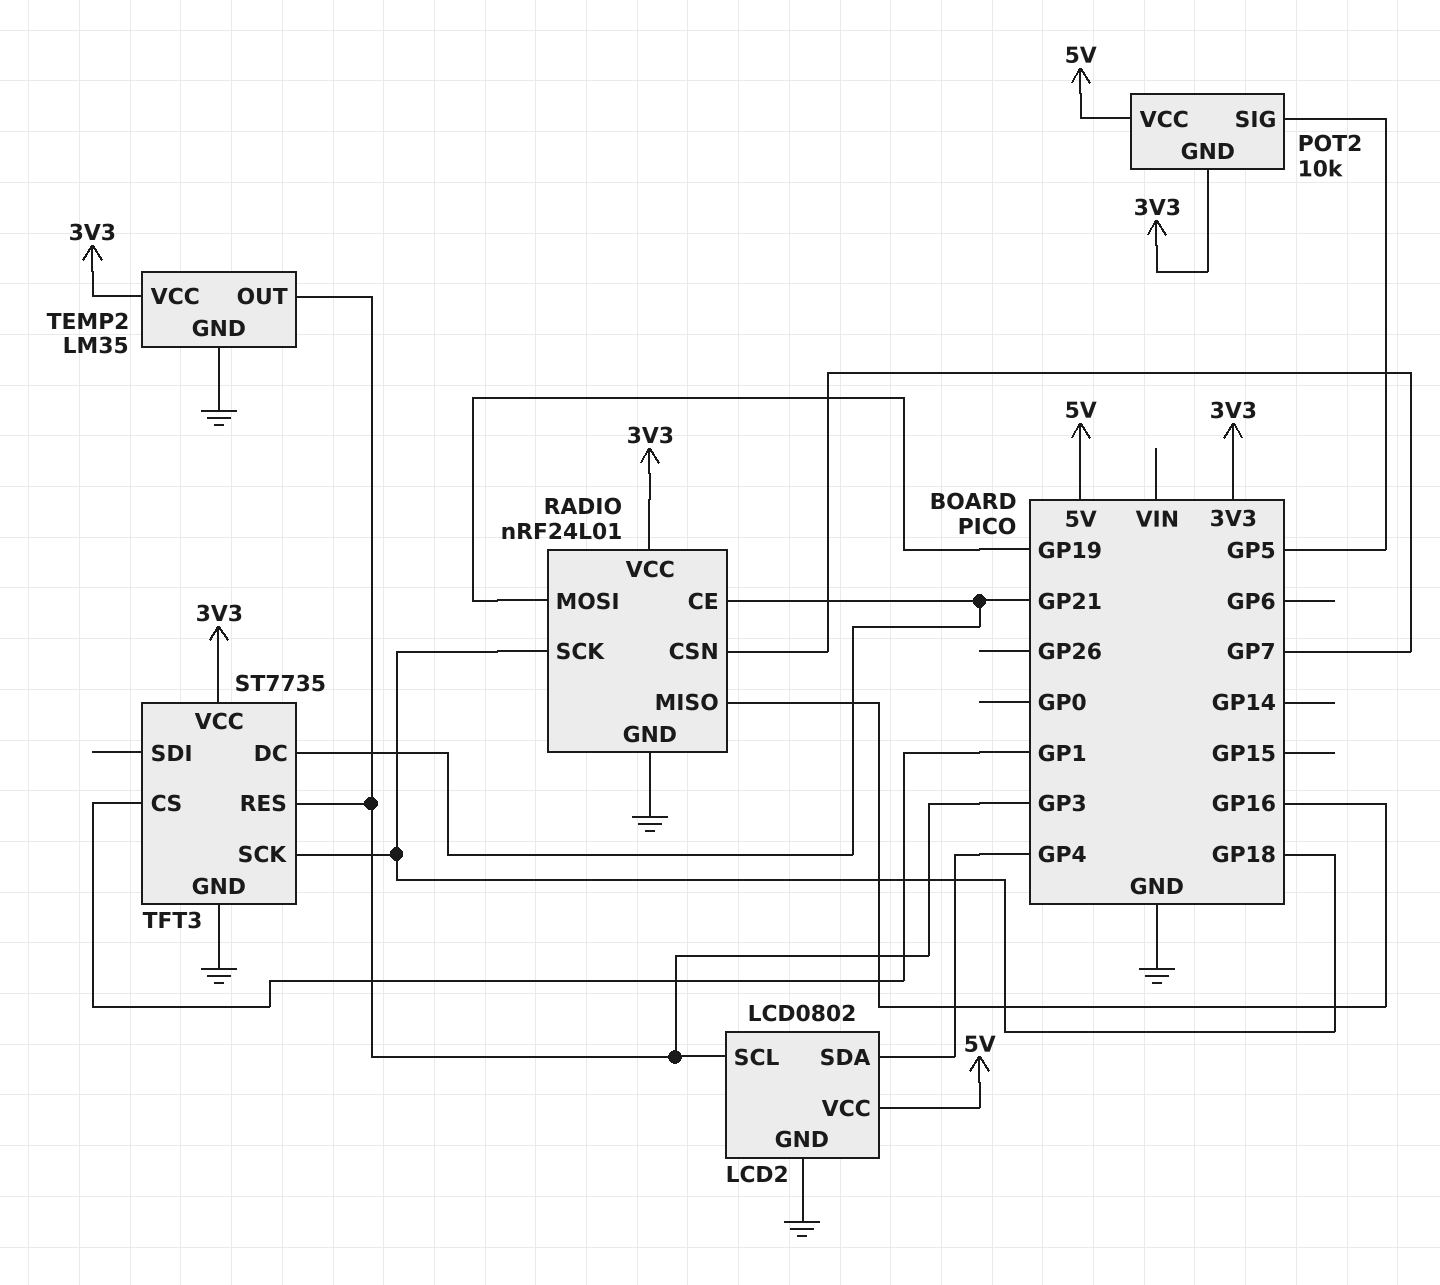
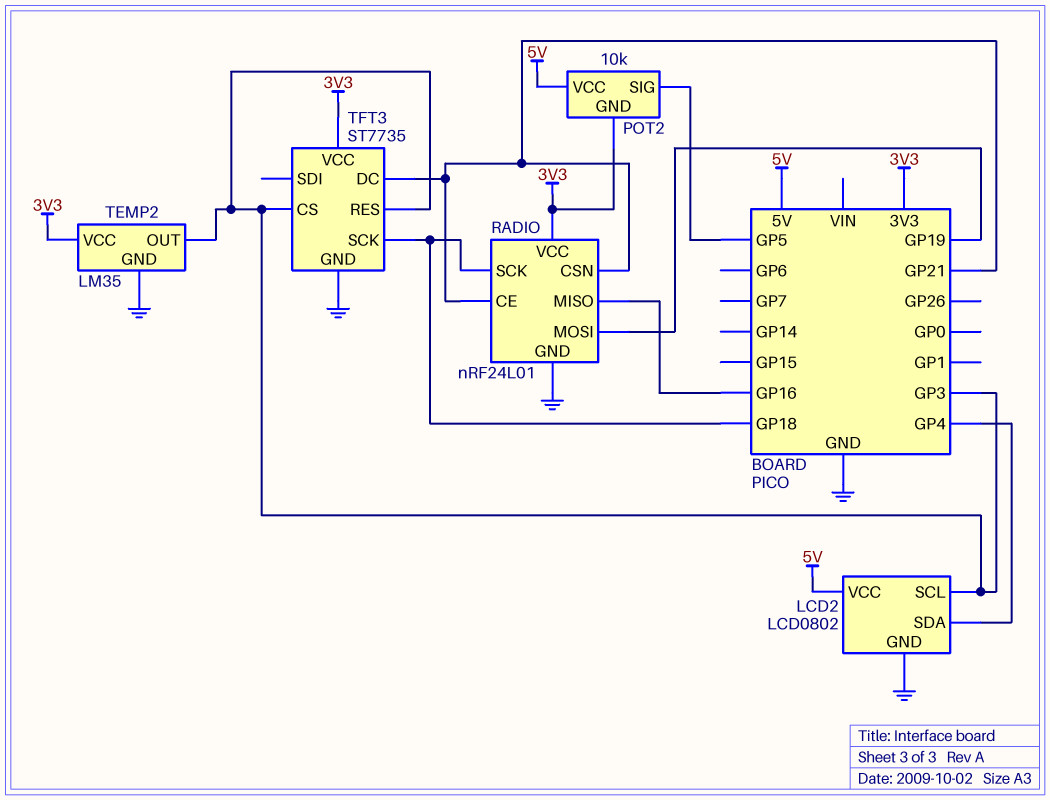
RADIO pin CSN: GP7 -> GP21
TFT3 pin CS: GP1 -> GP3

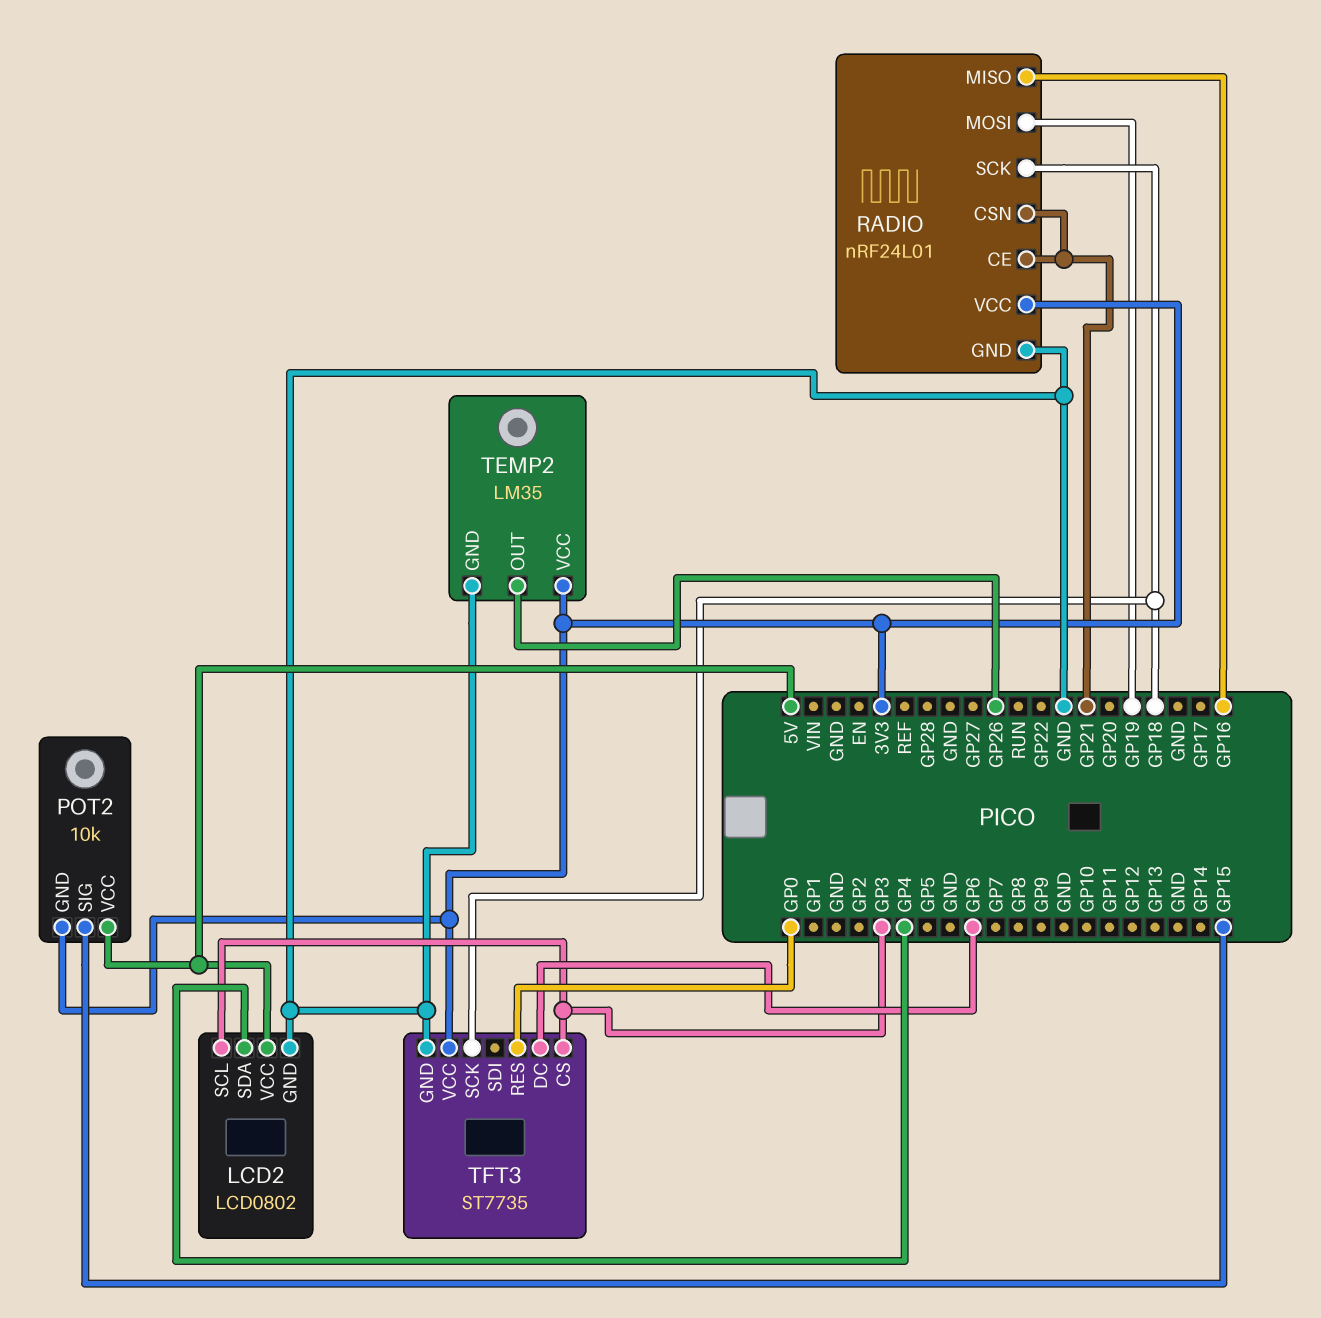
POT2 pin SIG: GP5 -> GP15
TEMP2 pin OUT: GP3 -> GP26
TFT3 pin DC: GP21 -> GP6
TFT3 pin RES: GP3 -> GP0

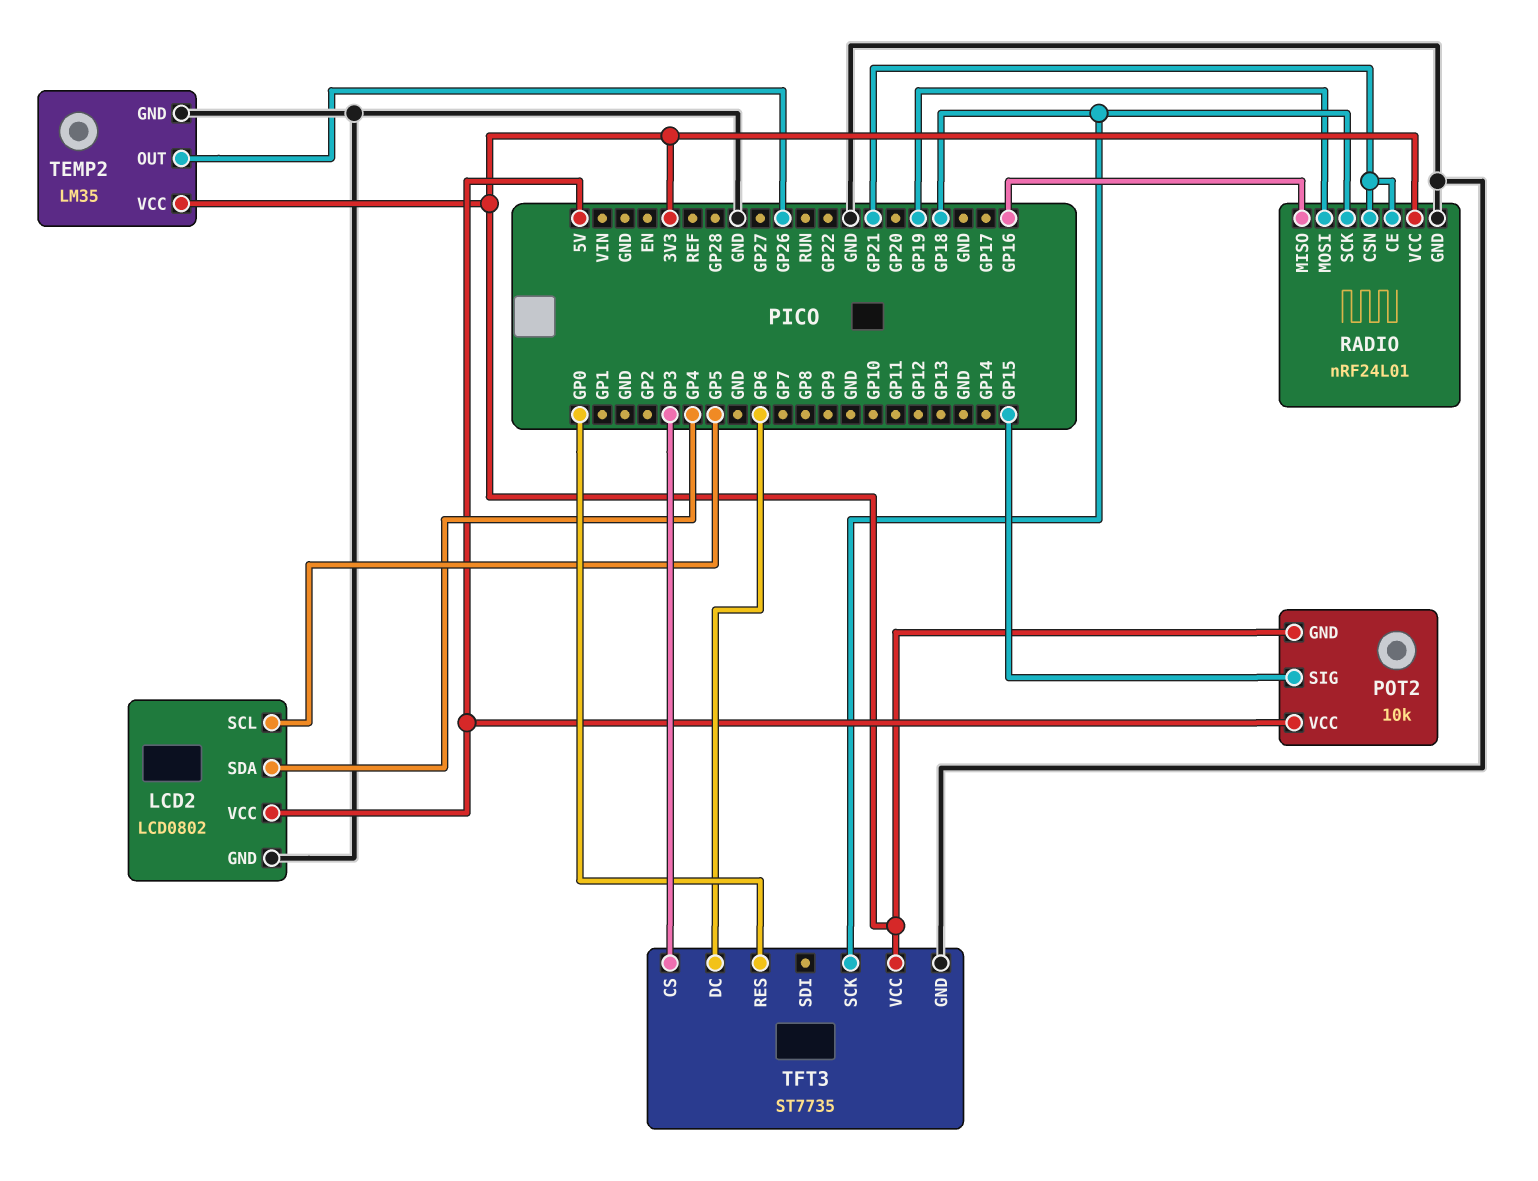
LCD2 pin SCL: GP3 -> GP5

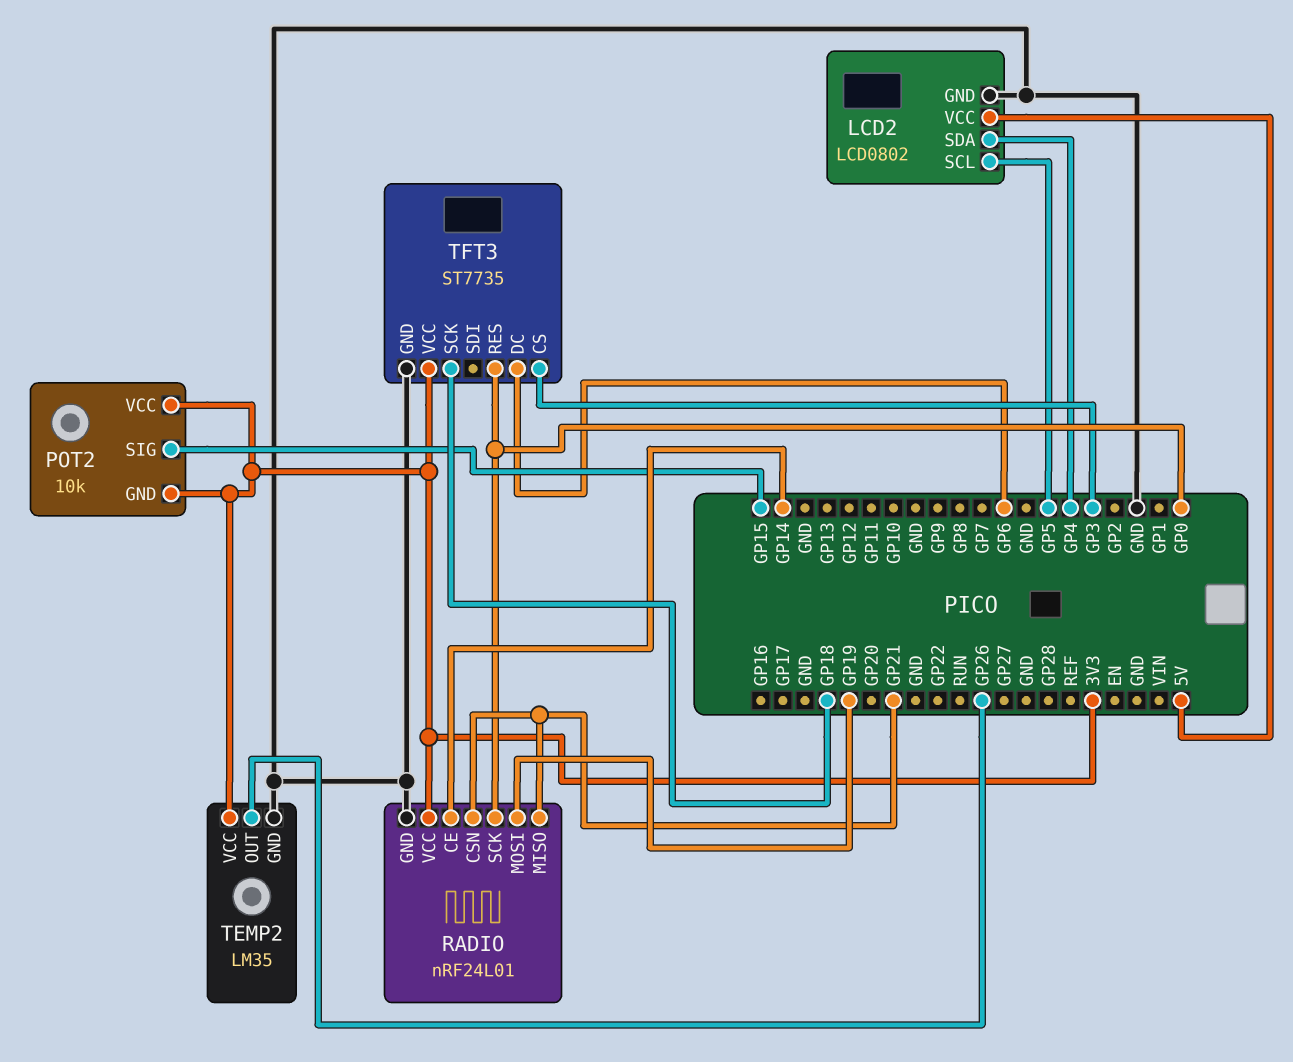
POT2 pin VCC: 5V -> 3V3
RADIO pin CE: GP21 -> GP14
RADIO pin MISO: GP16 -> GP21
RADIO pin SCK: GP18 -> GP0

